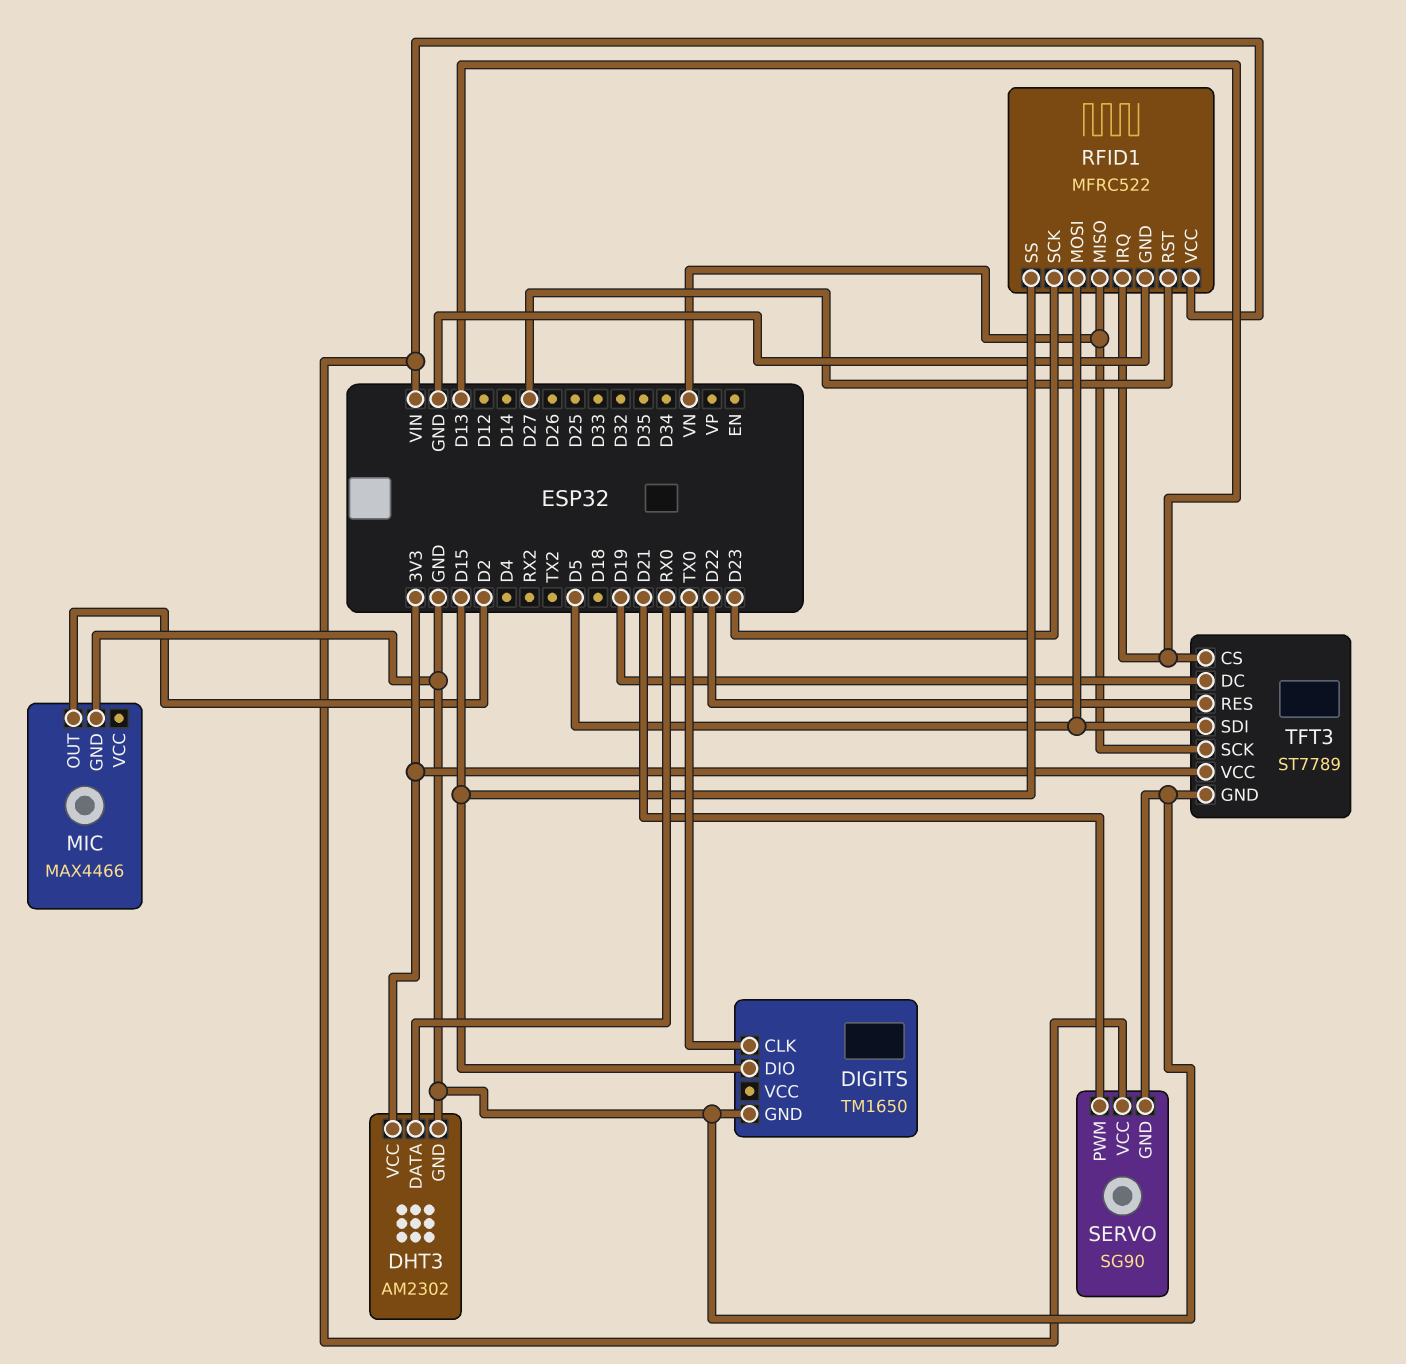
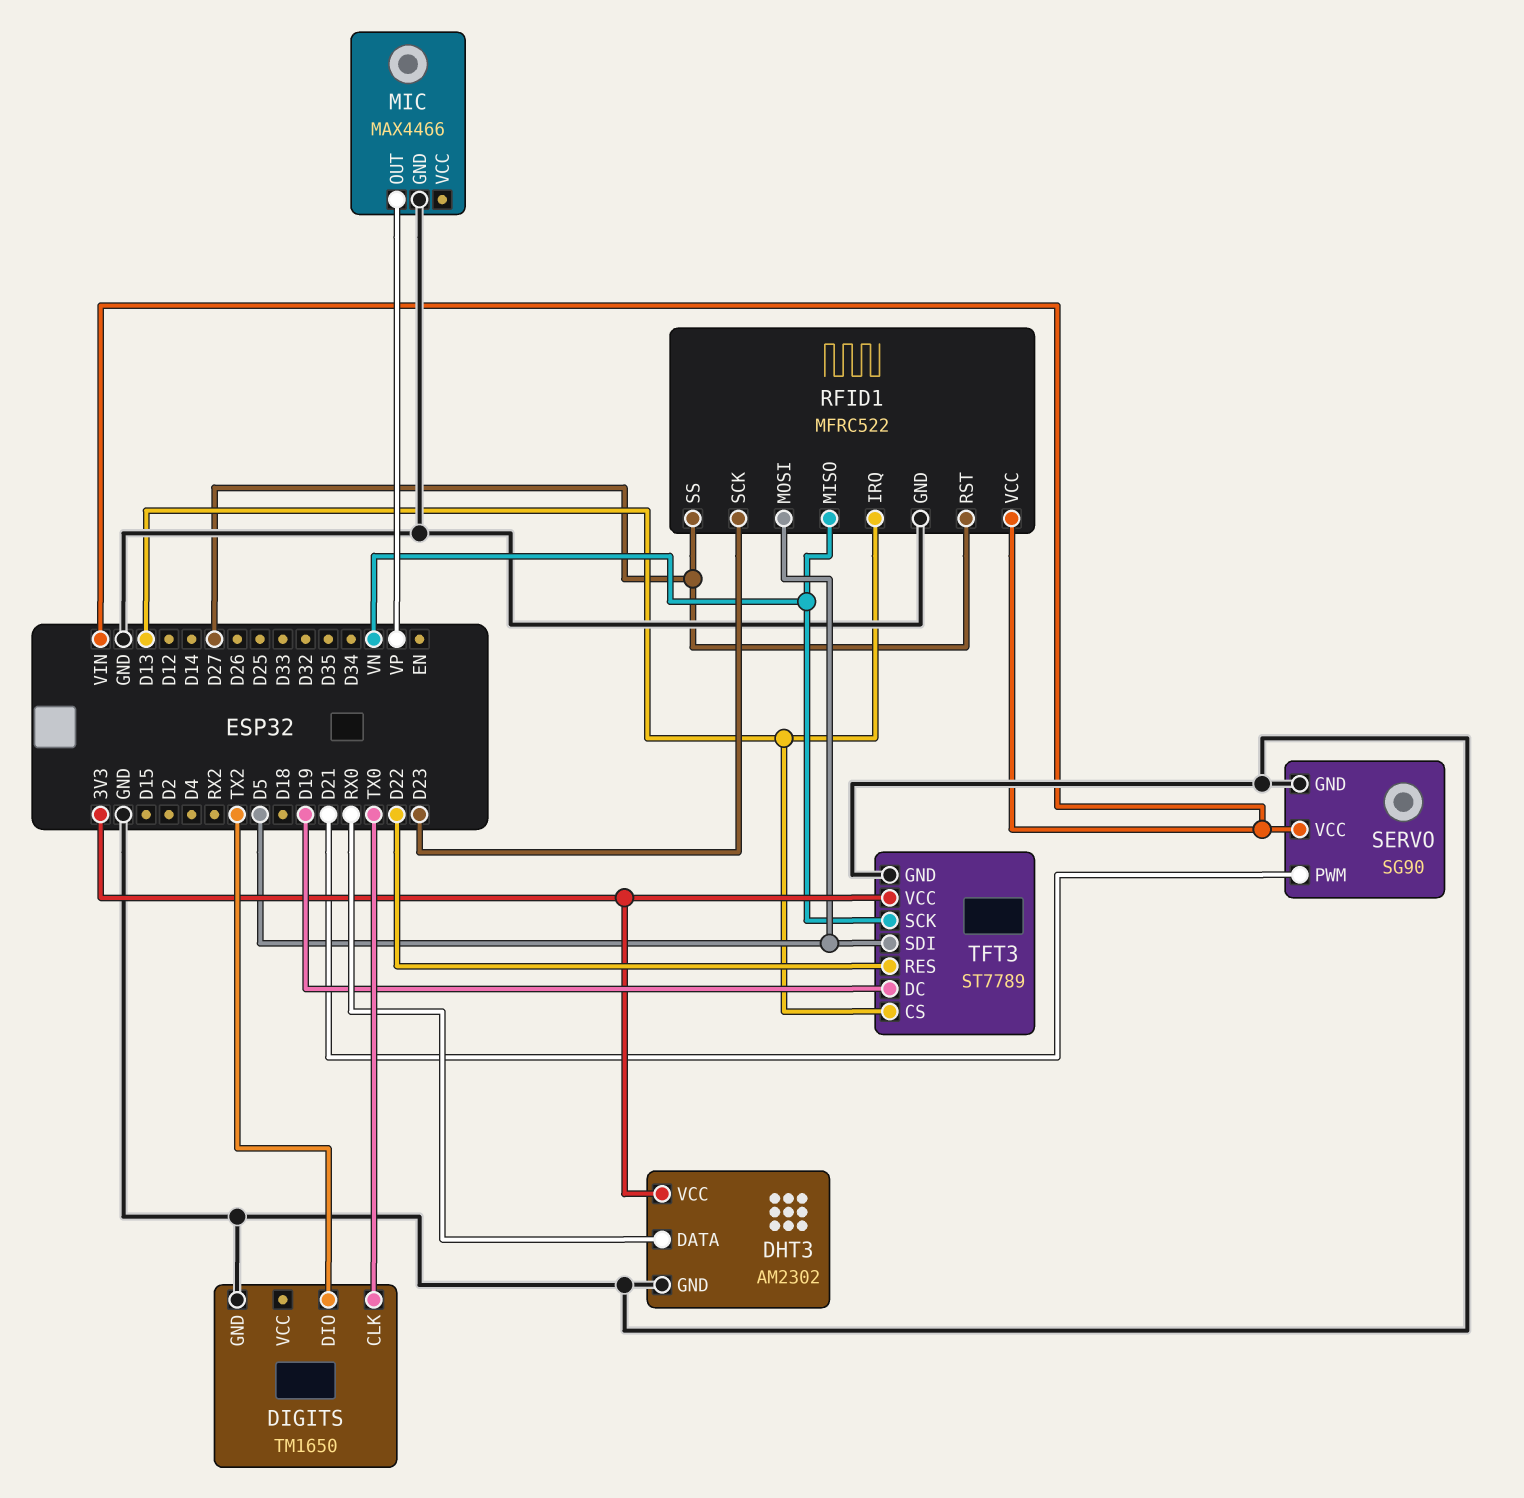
DIGITS pin DIO: D15 -> TX2
MIC pin OUT: D2 -> VP
RFID1 pin SS: D15 -> D27

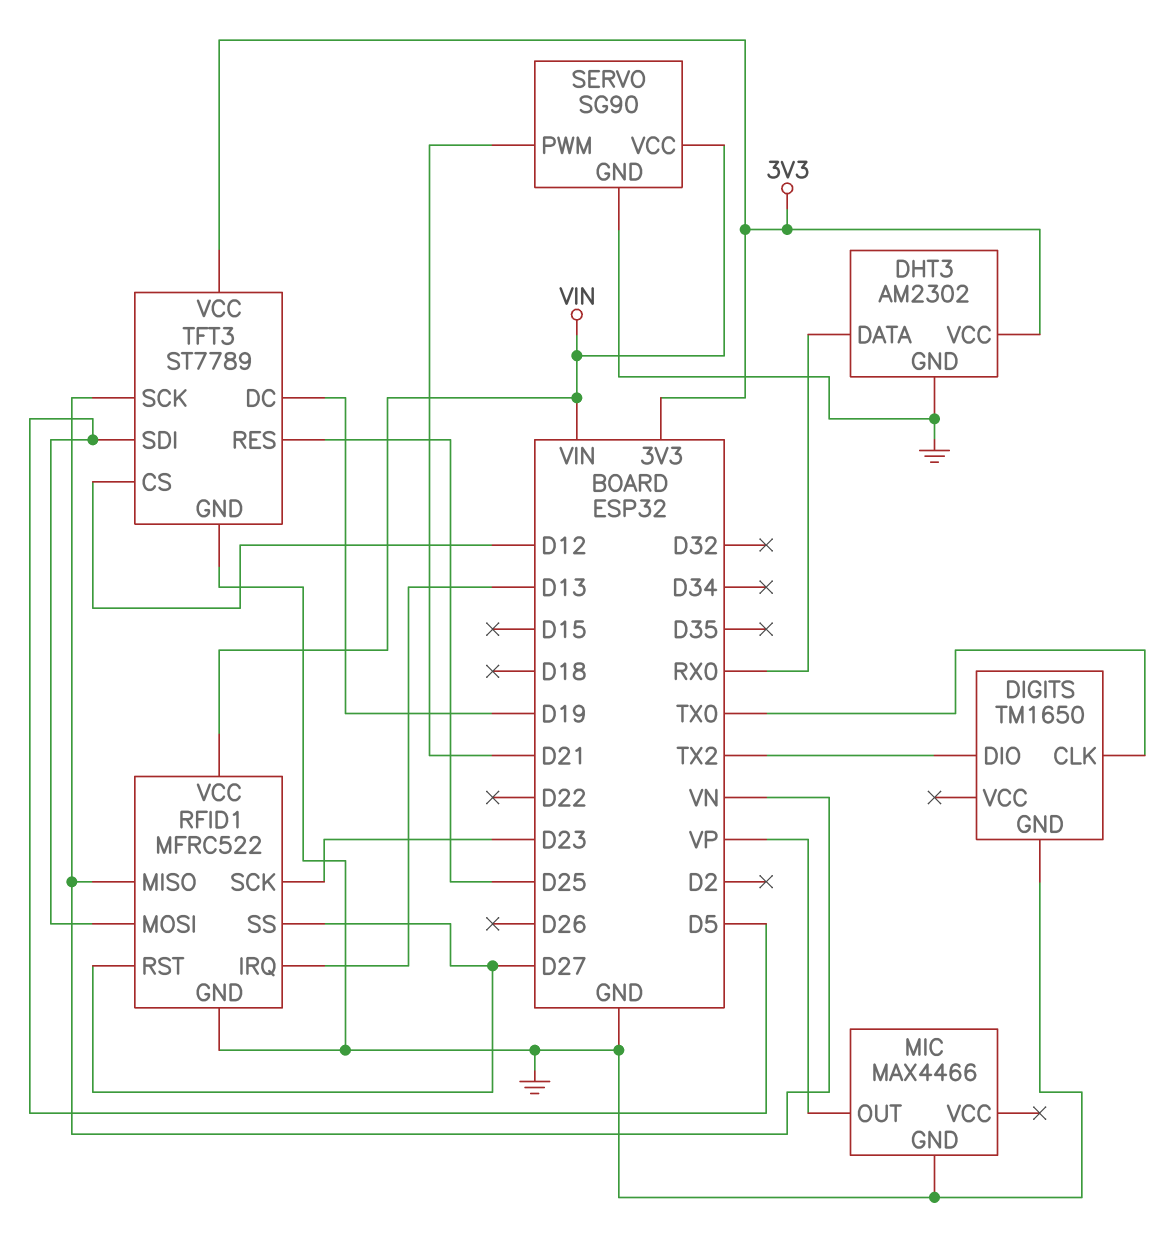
TFT3 pin CS: D13 -> D12
TFT3 pin RES: D22 -> D25

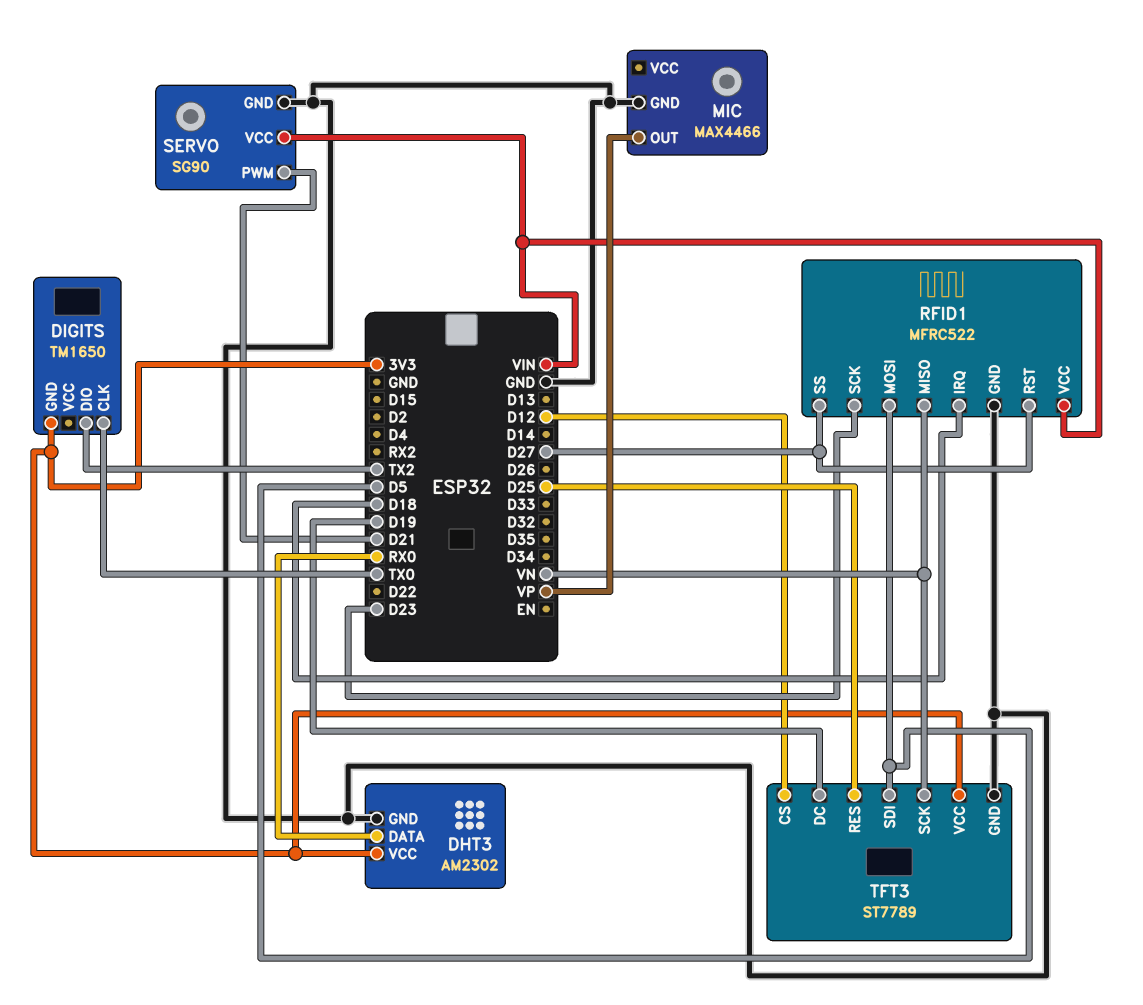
DIGITS pin GND: GND -> 3V3
RFID1 pin IRQ: D13 -> D18

